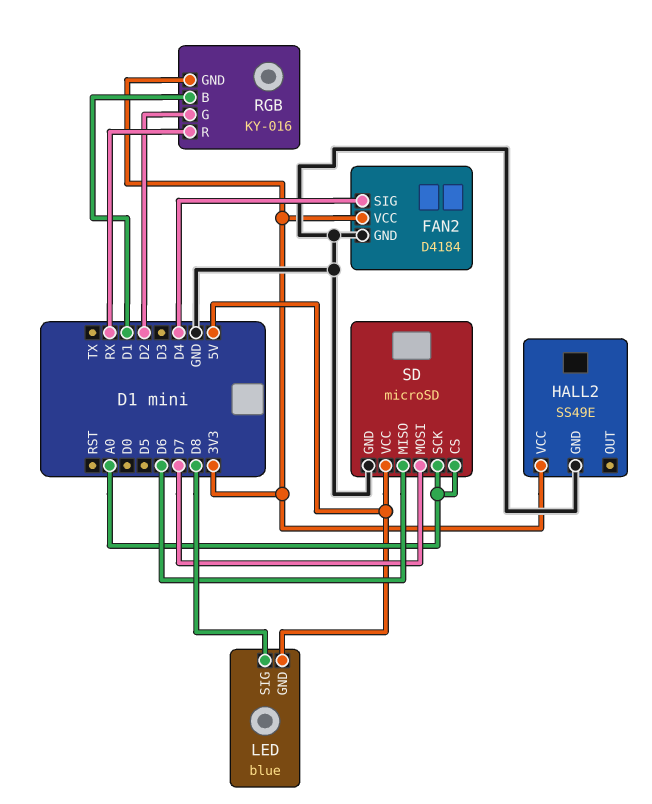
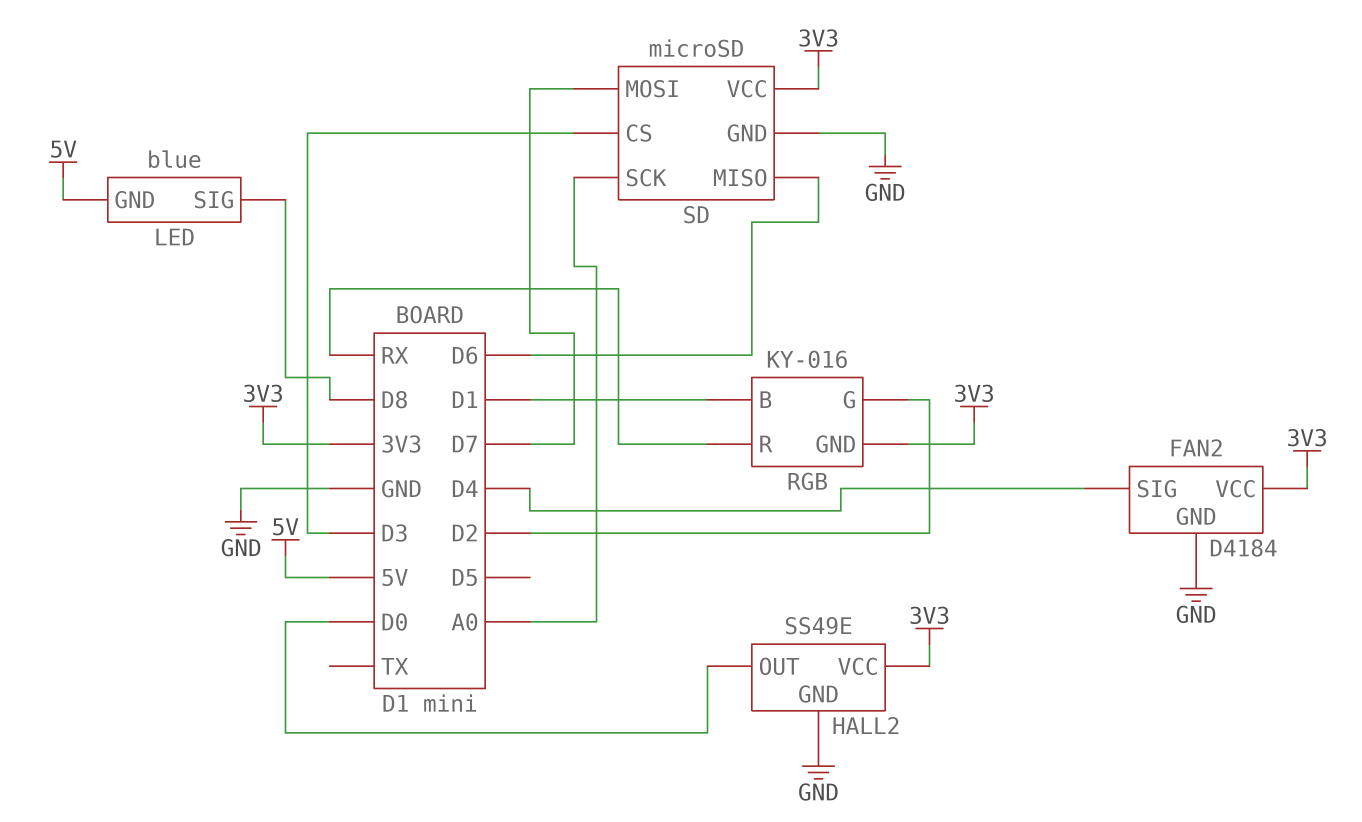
HALL2 pin OUT: none -> D0
SD pin CS: A0 -> D3
SD pin VCC: 5V -> 3V3

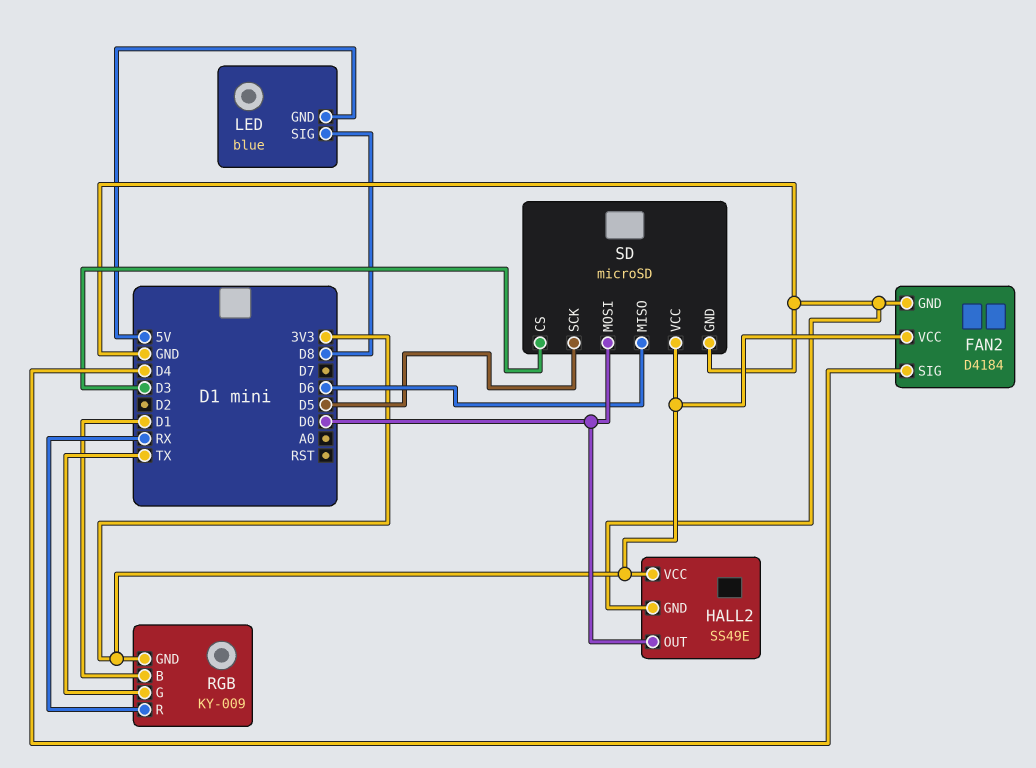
RGB: KY-016 -> KY-009
RGB pin G: D2 -> TX
SD pin MOSI: D7 -> D0
SD pin SCK: A0 -> D5

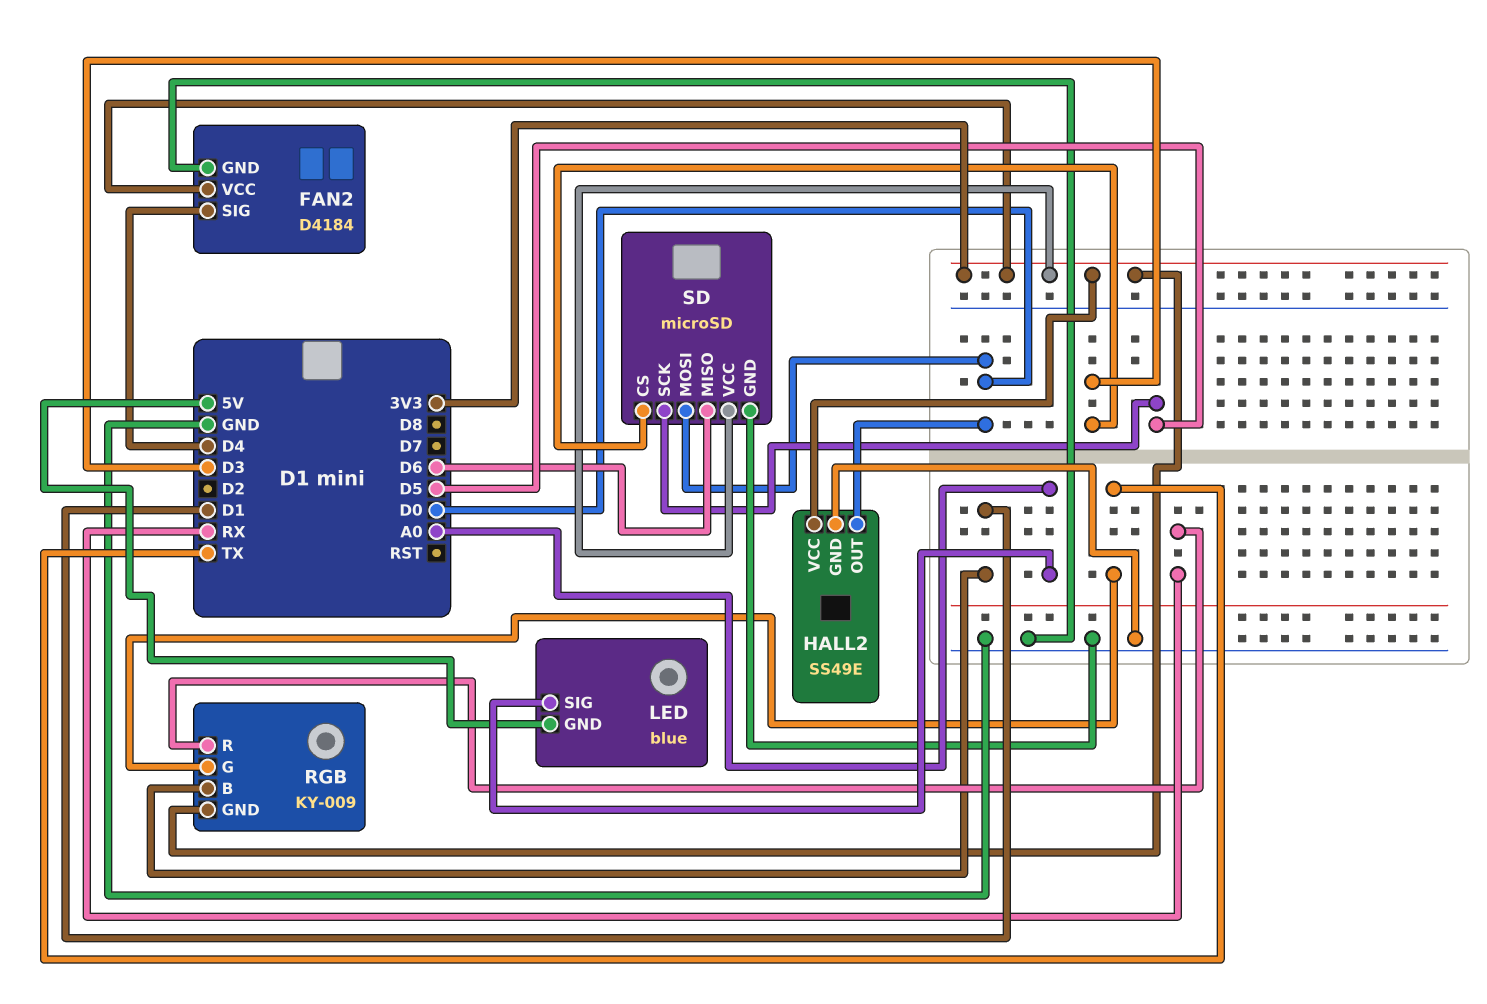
LED pin SIG: D8 -> A0

